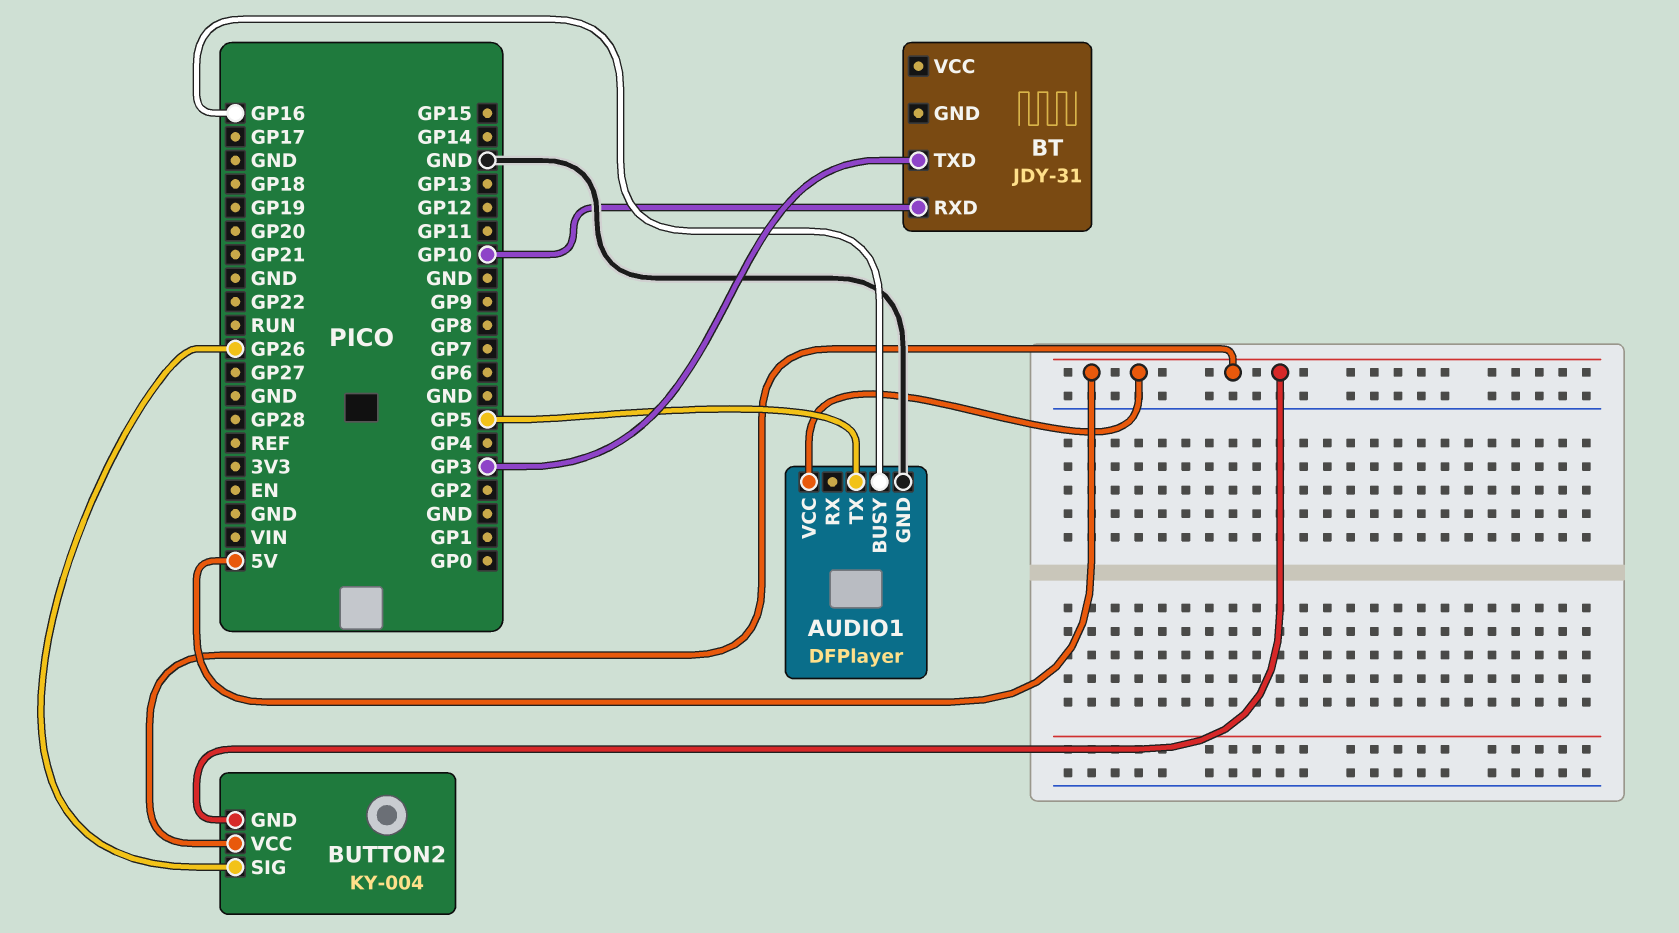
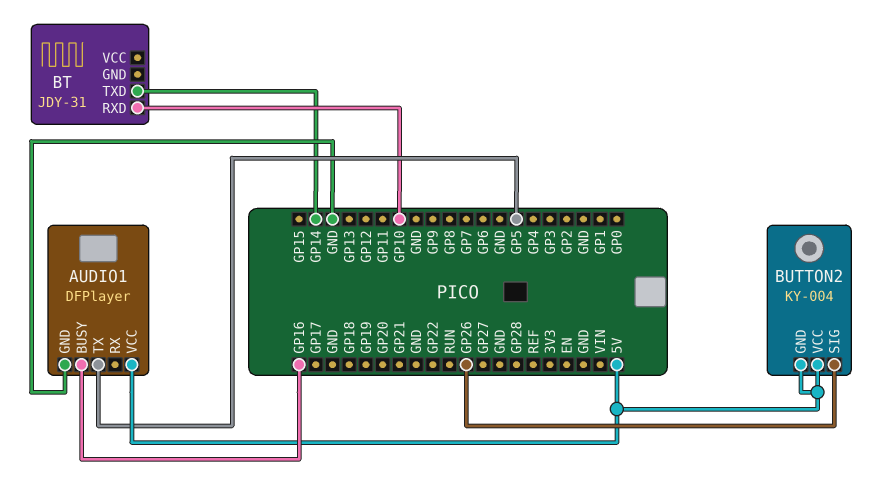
BT pin TXD: GP3 -> GP14

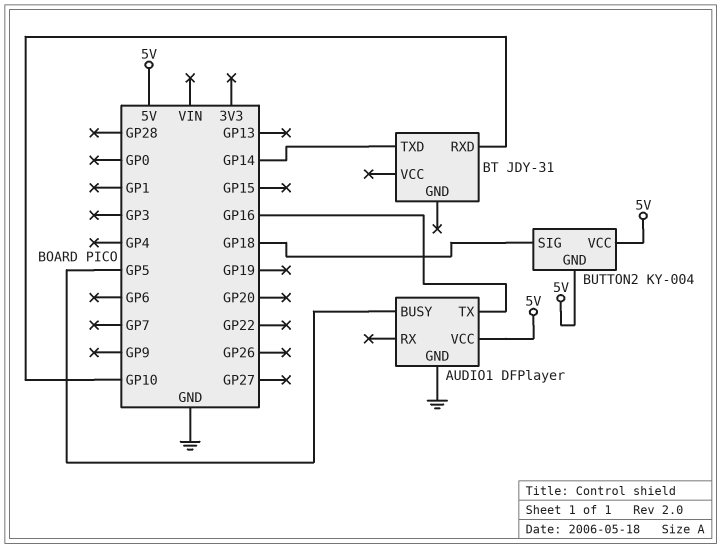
AUDIO1 pin BUSY: GP16 -> GP5
AUDIO1 pin TX: GP5 -> GP16
BUTTON2 pin SIG: GP26 -> GP18

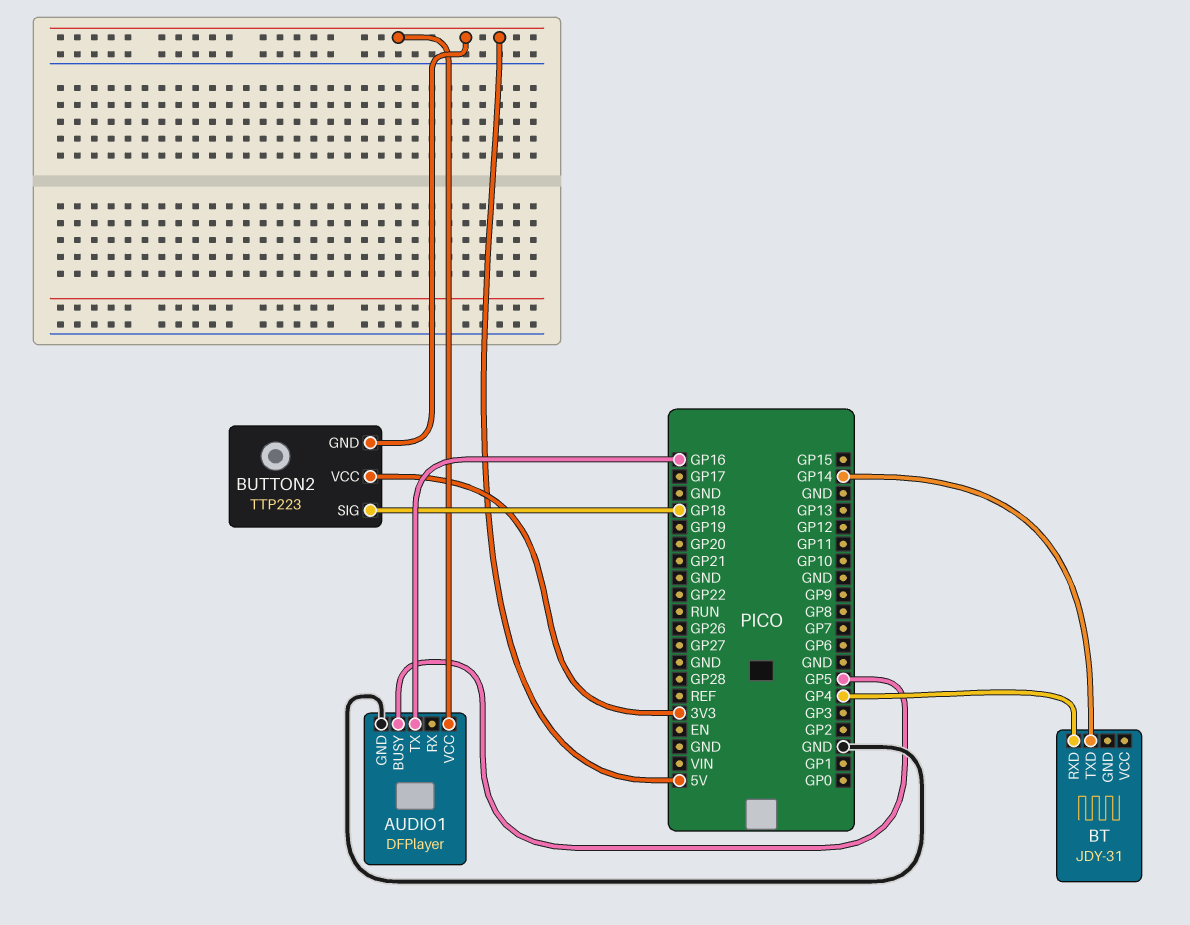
BT pin RXD: GP10 -> GP4
BUTTON2: KY-004 -> TTP223
BUTTON2 pin VCC: 5V -> 3V3

